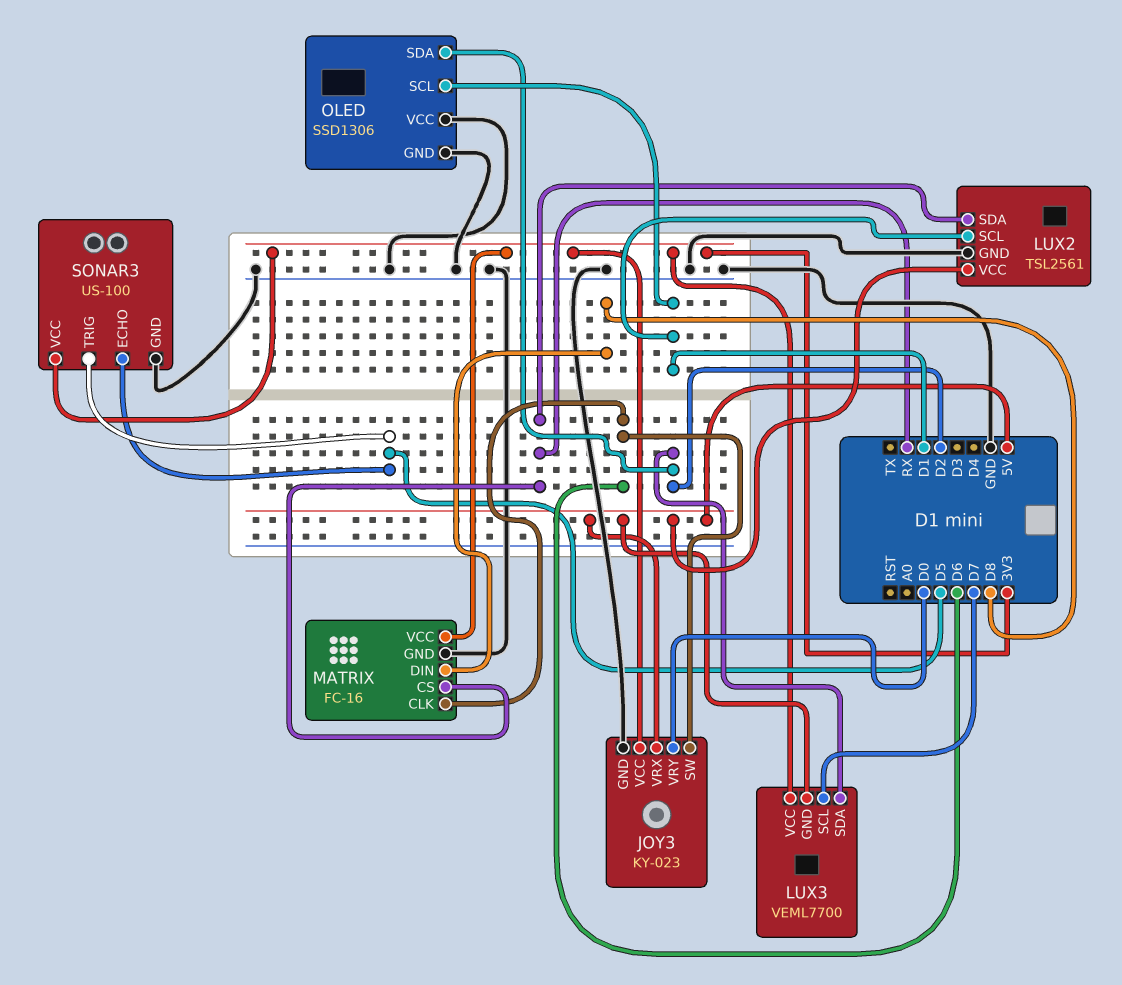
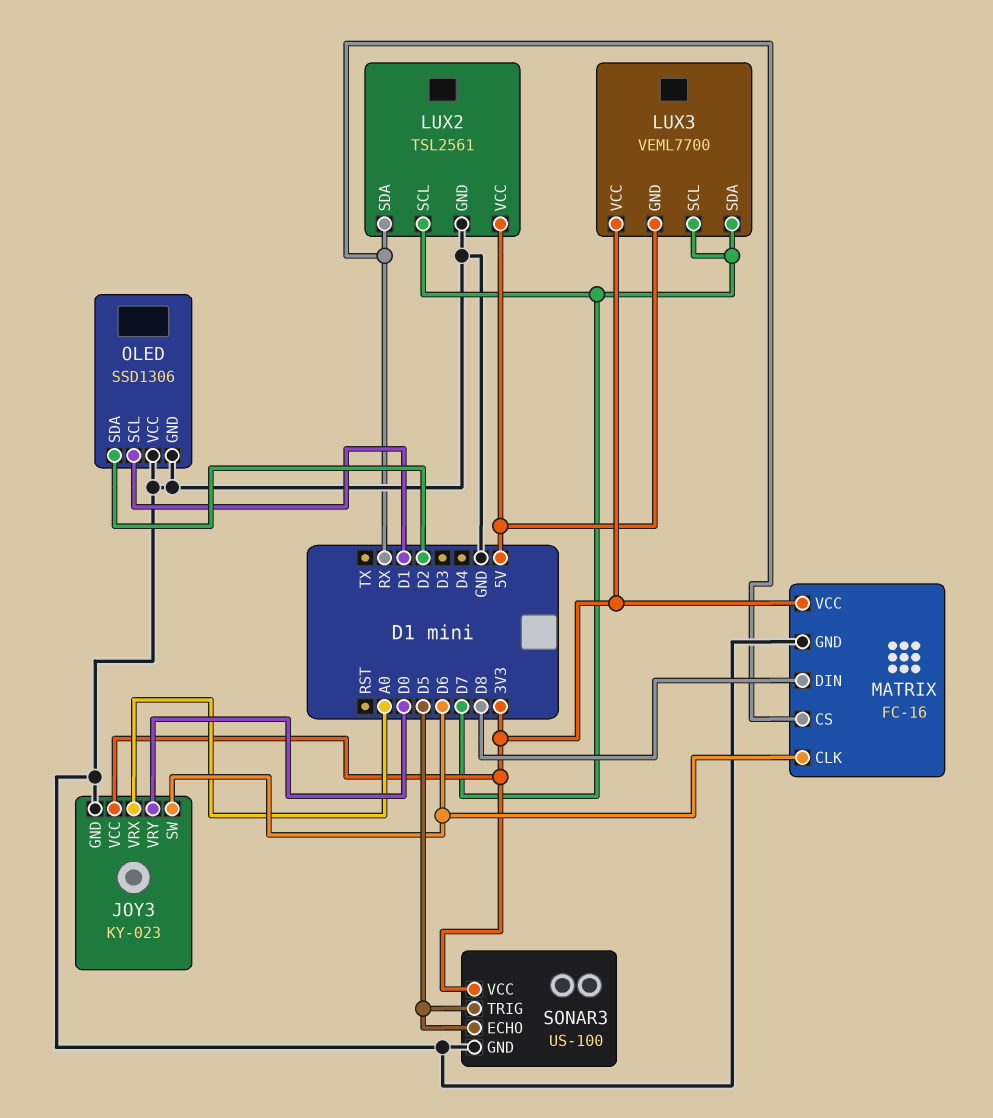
JOY3 pin VRX: 5V -> A0
LUX2 pin SCL: D1 -> D7
LUX3 pin SDA: D2 -> D7

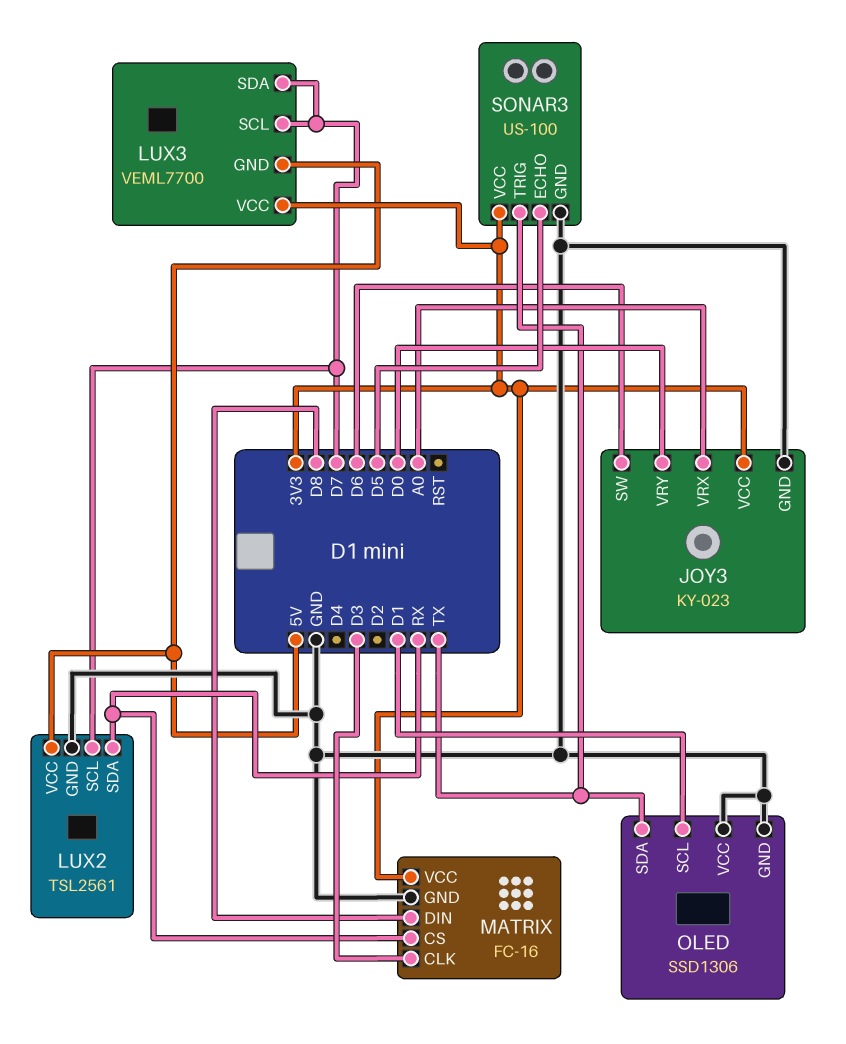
MATRIX pin CLK: D6 -> D3
OLED pin SDA: D2 -> TX
SONAR3 pin TRIG: D5 -> TX

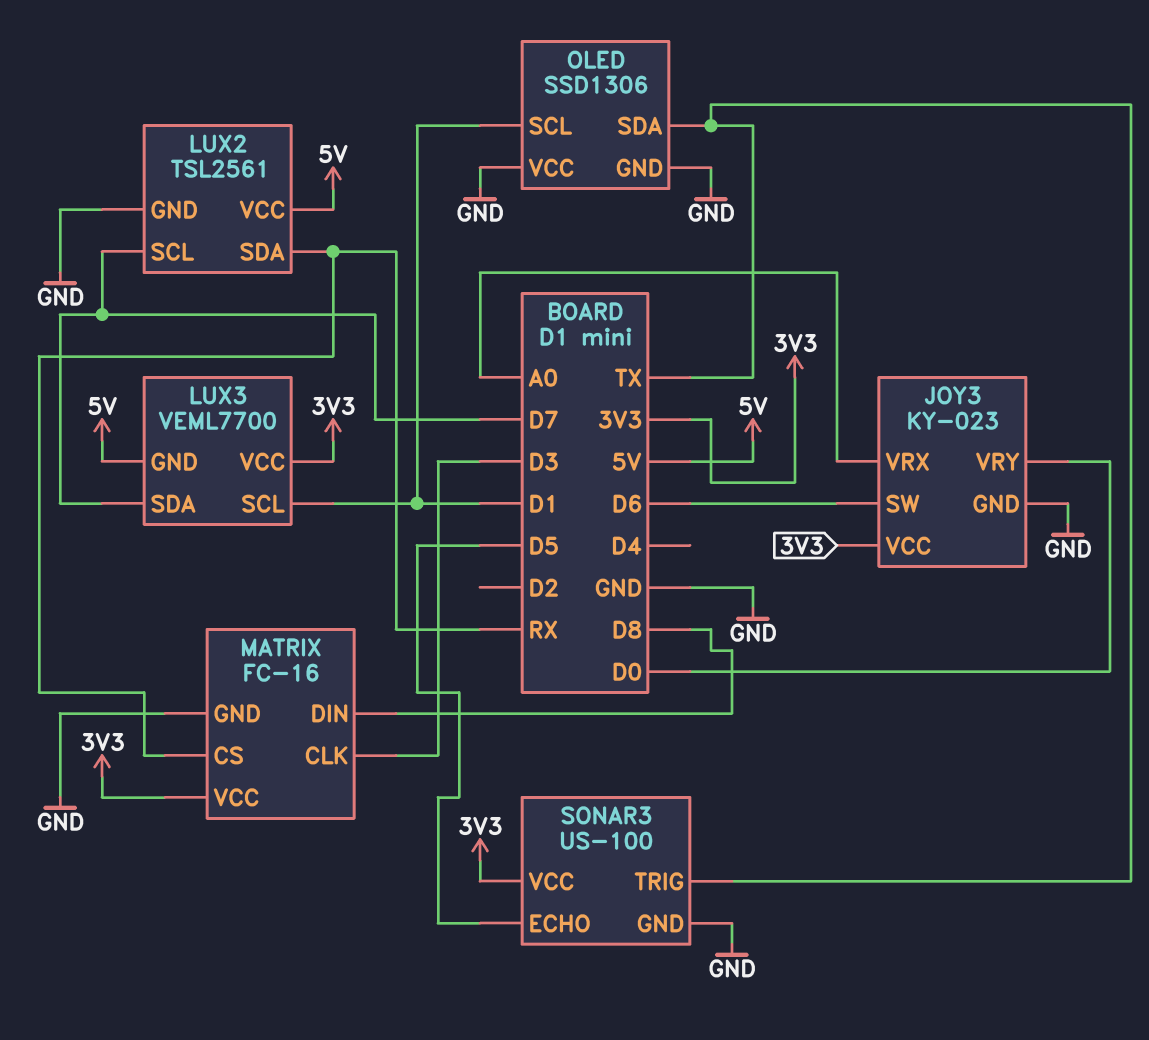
LUX3 pin SCL: D7 -> D1

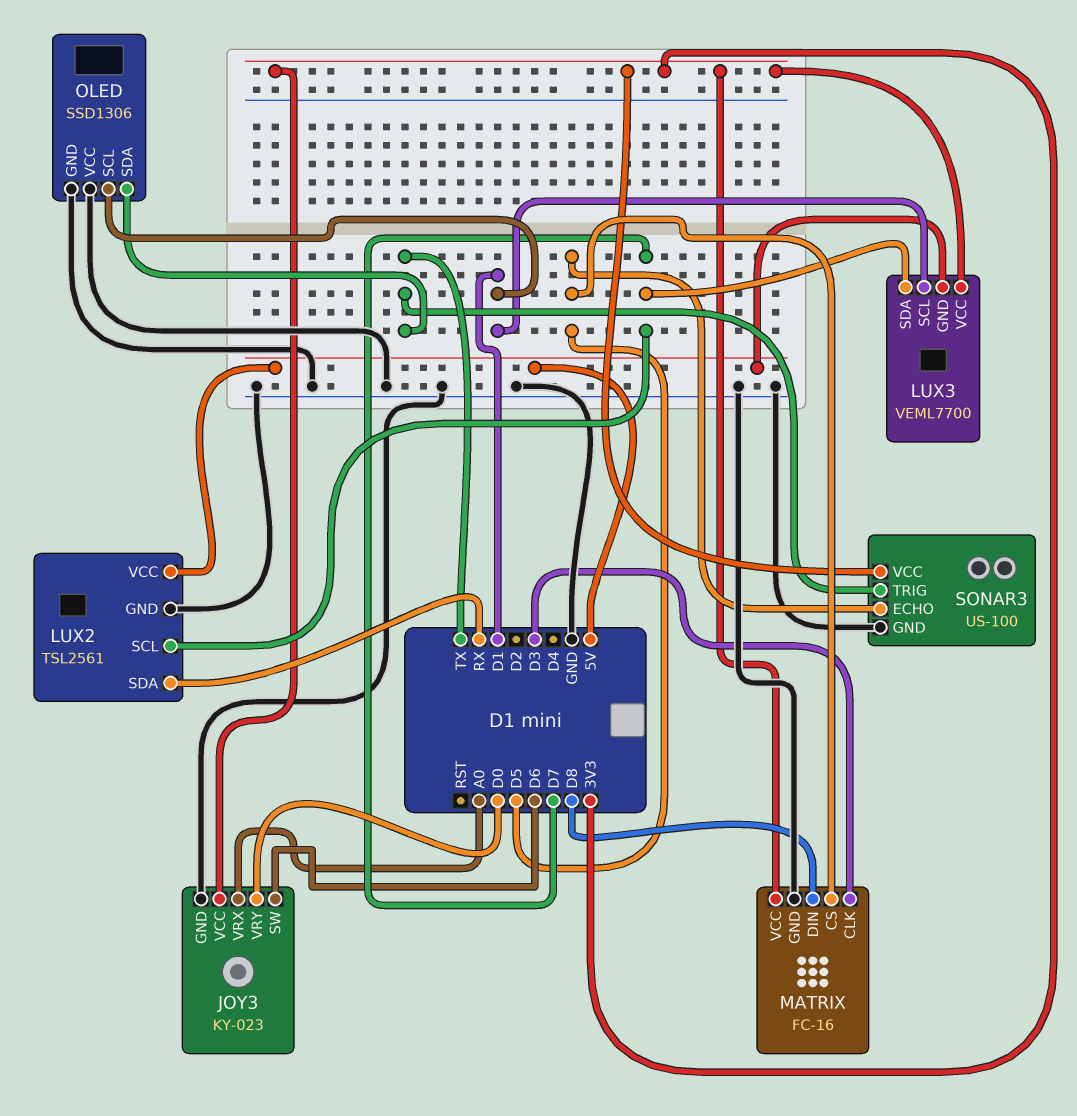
MATRIX pin CS: RX -> D5

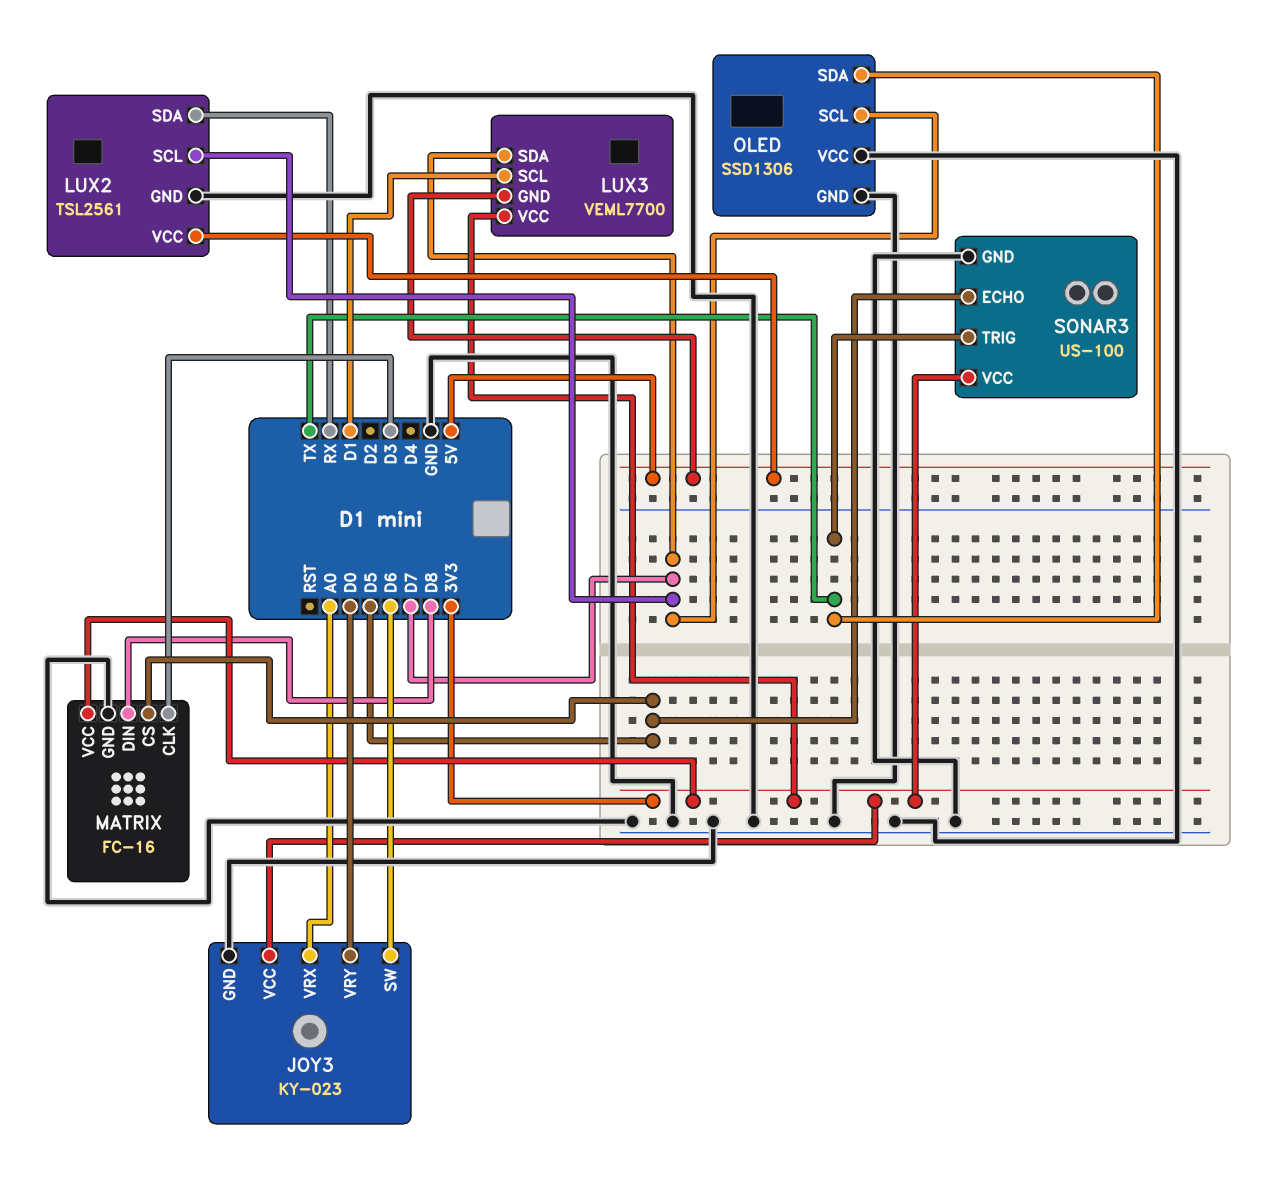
OLED pin SCL: D1 -> D7

